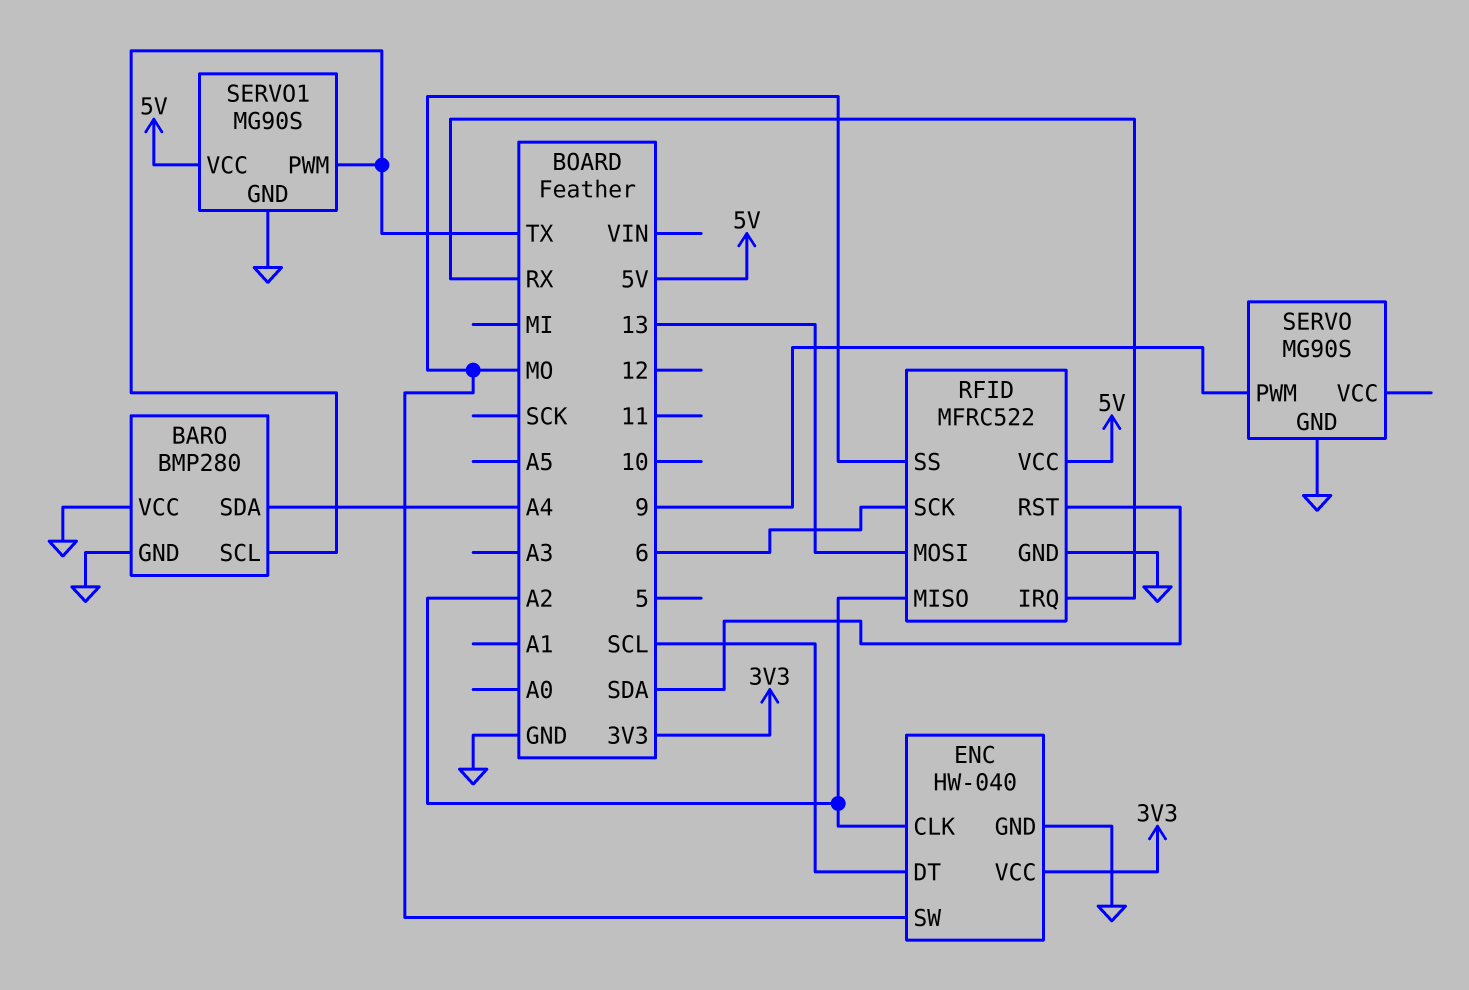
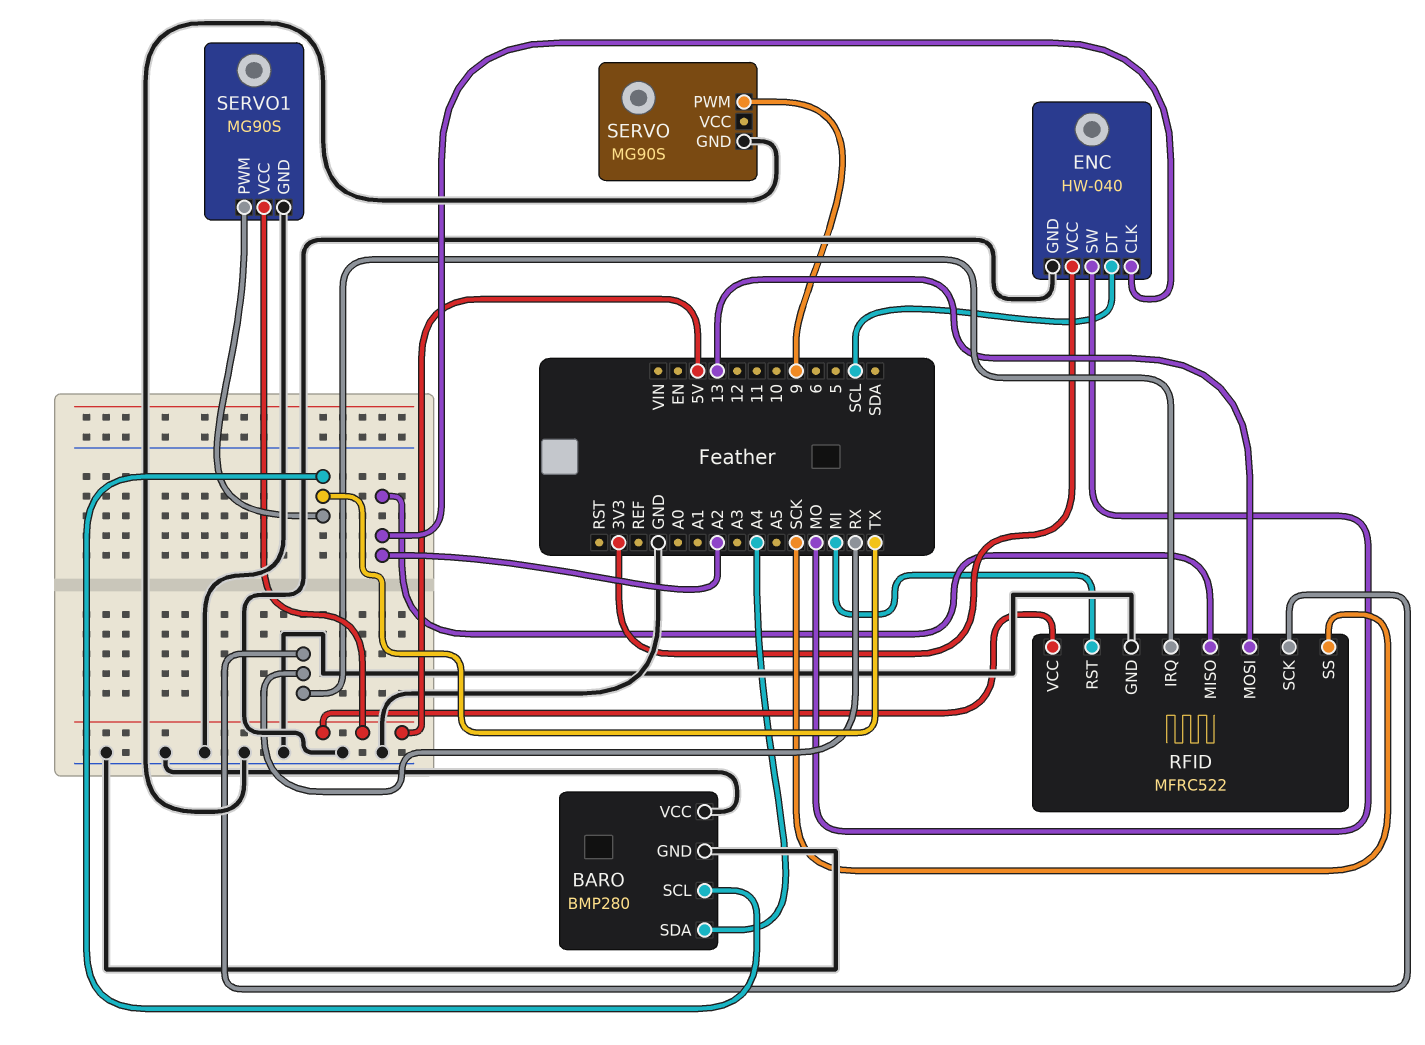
RFID pin RST: SDA -> MI
RFID pin SCK: 6 -> RX
RFID pin SS: MO -> SCK

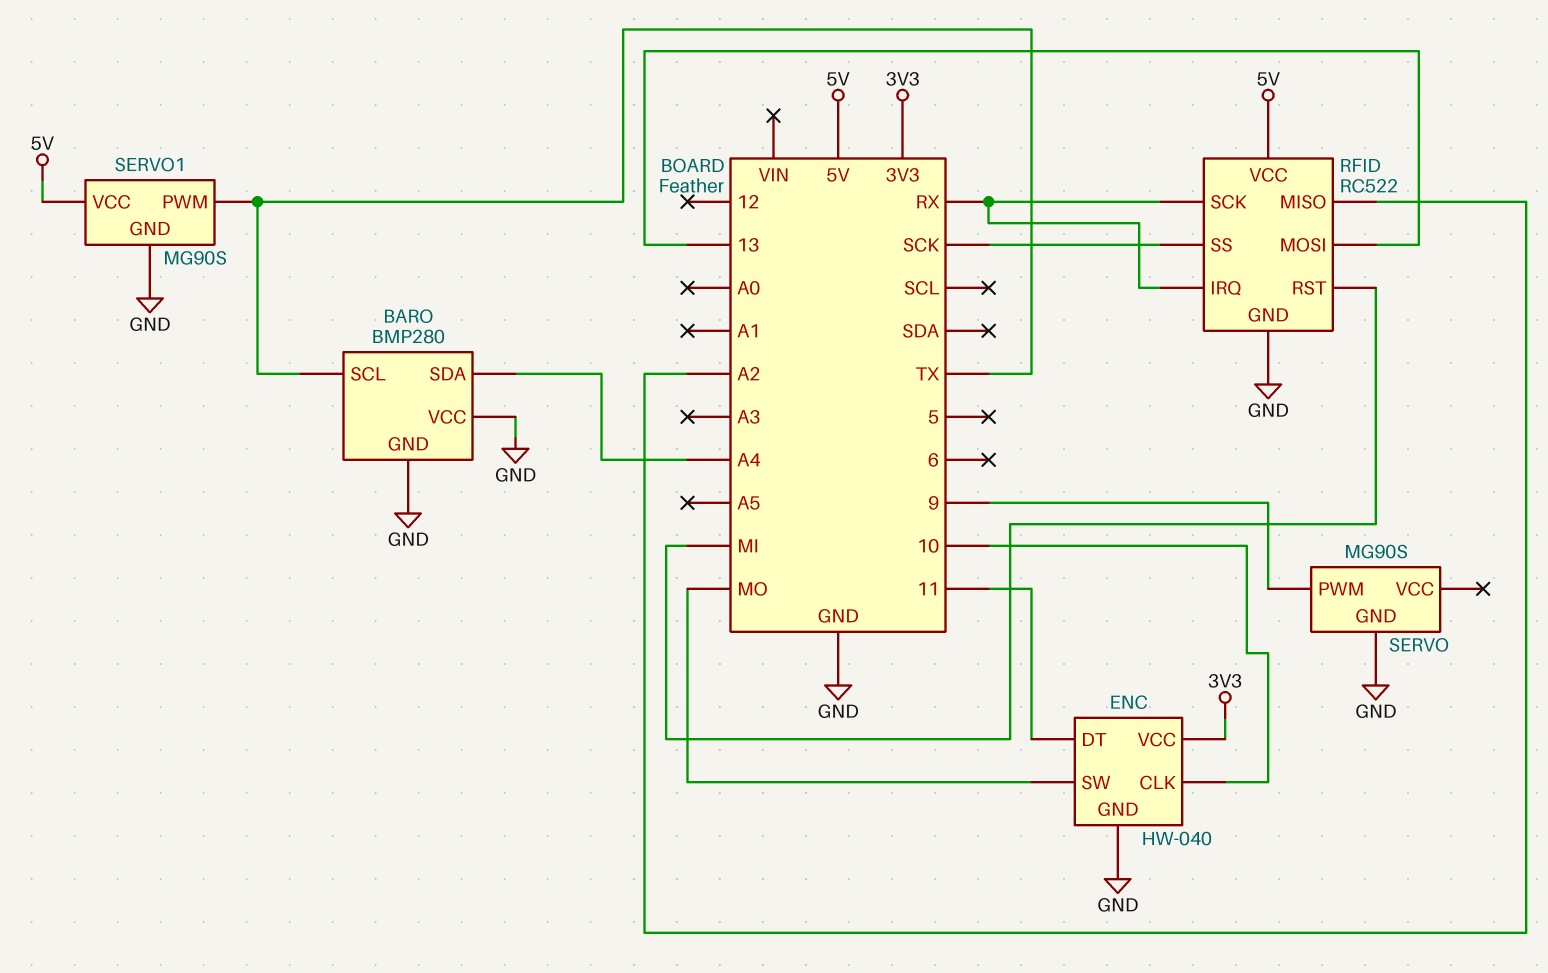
ENC pin CLK: A2 -> 10
ENC pin DT: SCL -> 11
RFID: MFRC522 -> RC522

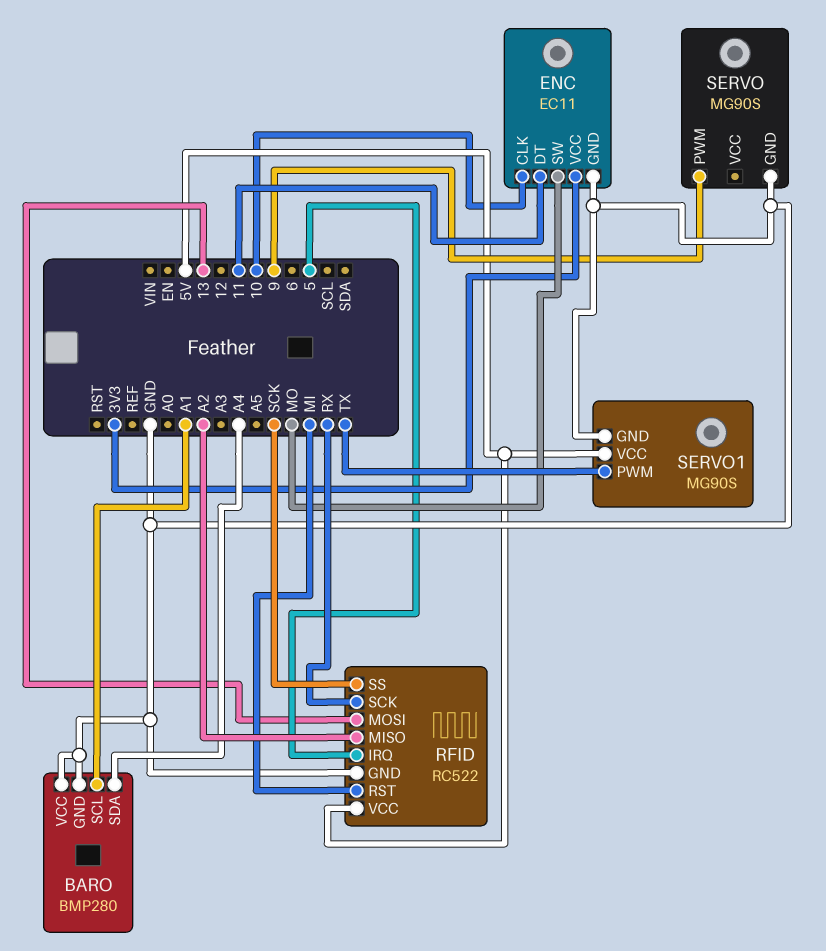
BARO pin SCL: TX -> A1
ENC: HW-040 -> EC11
RFID pin IRQ: RX -> 5

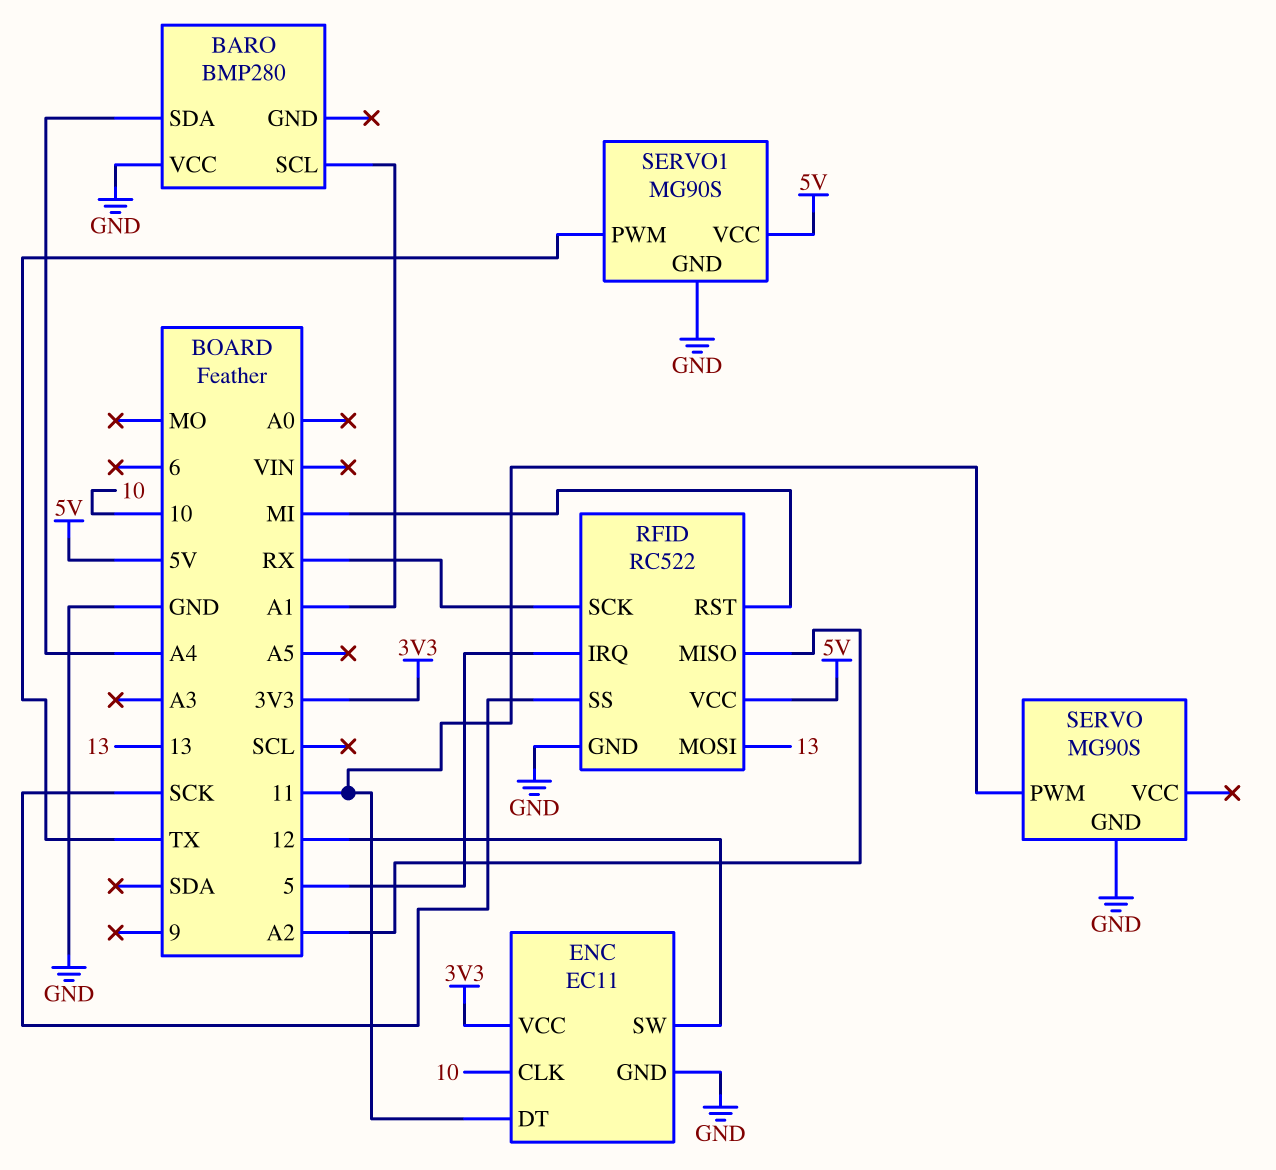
BARO pin GND: GND -> none
ENC pin SW: MO -> 12
SERVO pin PWM: 9 -> 11

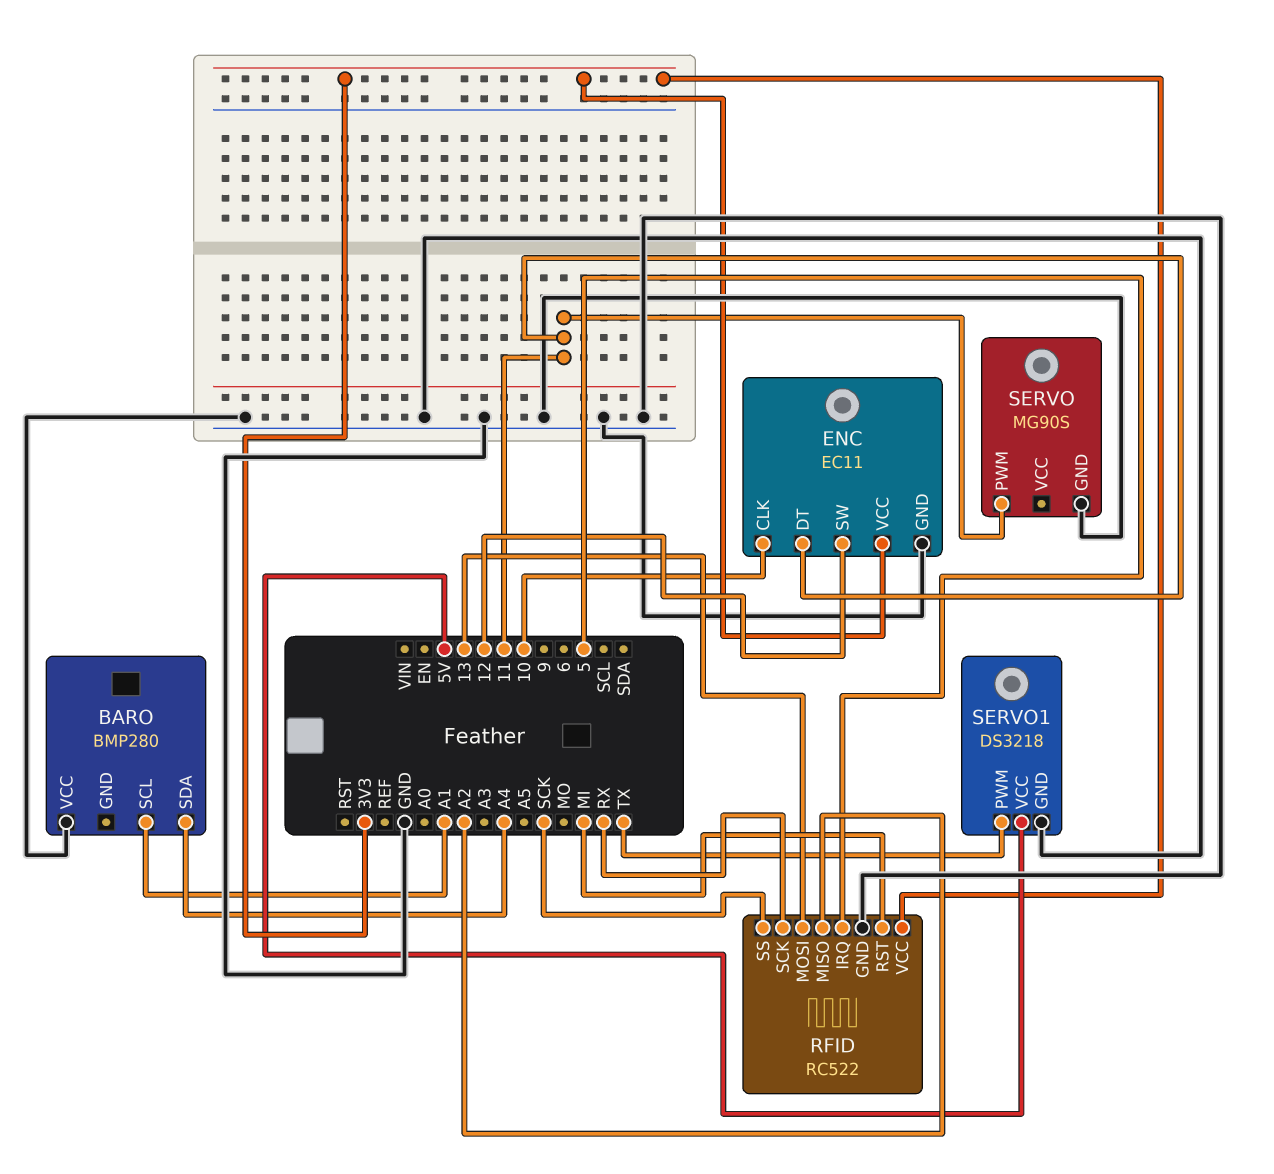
RFID pin VCC: 5V -> 3V3
SERVO1: MG90S -> DS3218

